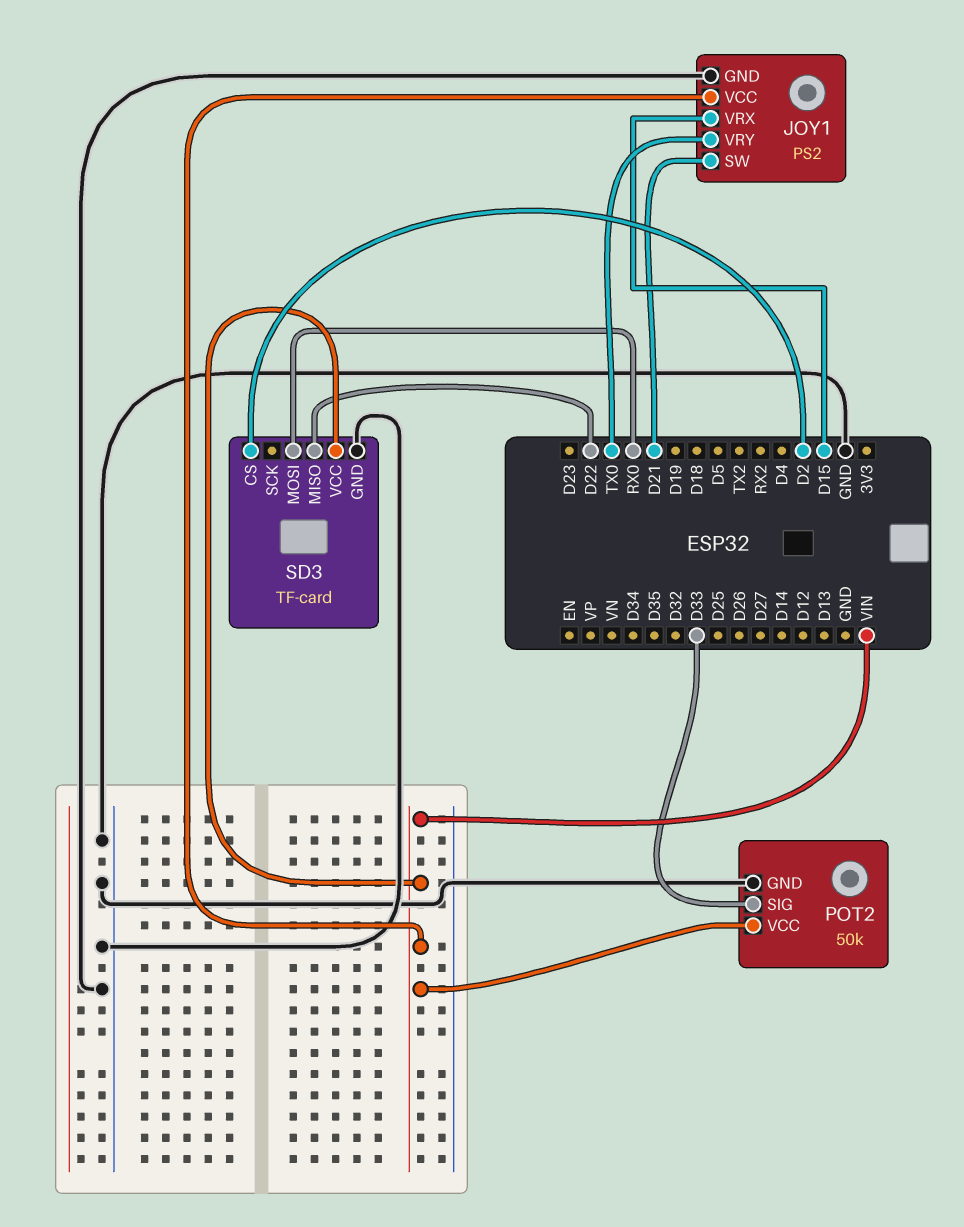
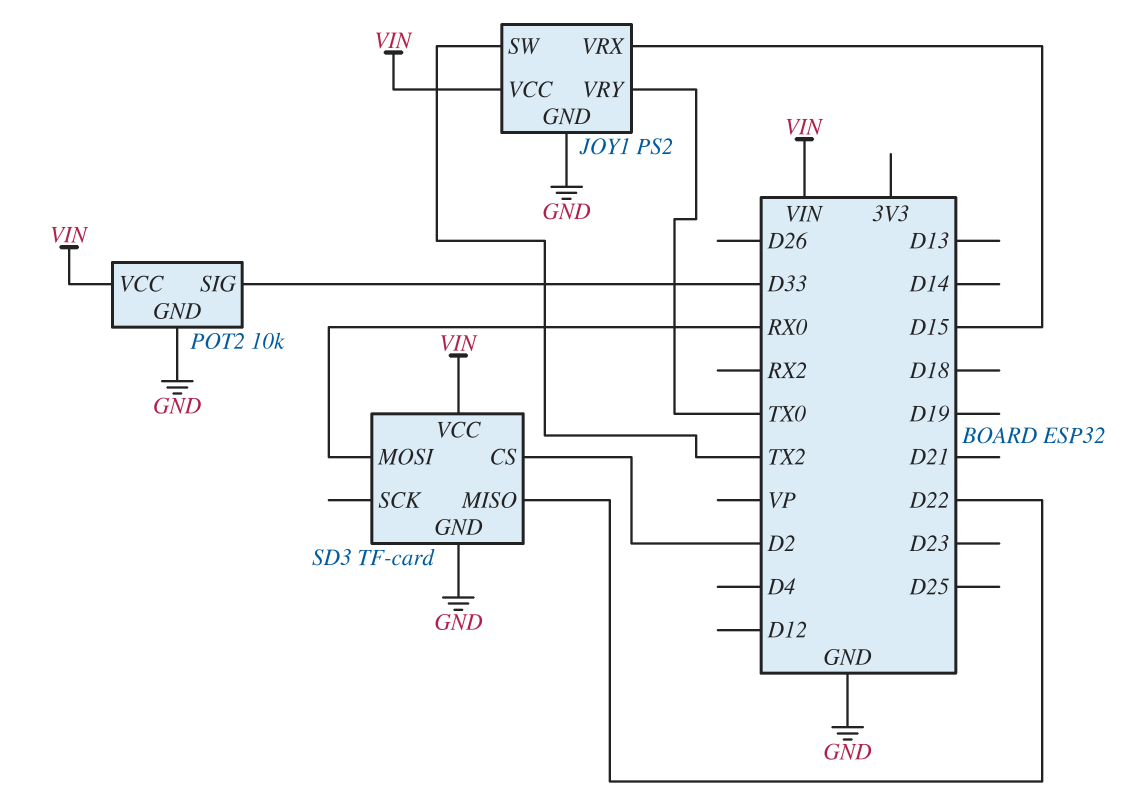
JOY1 pin SW: D21 -> TX2
POT2: 50k -> 10k

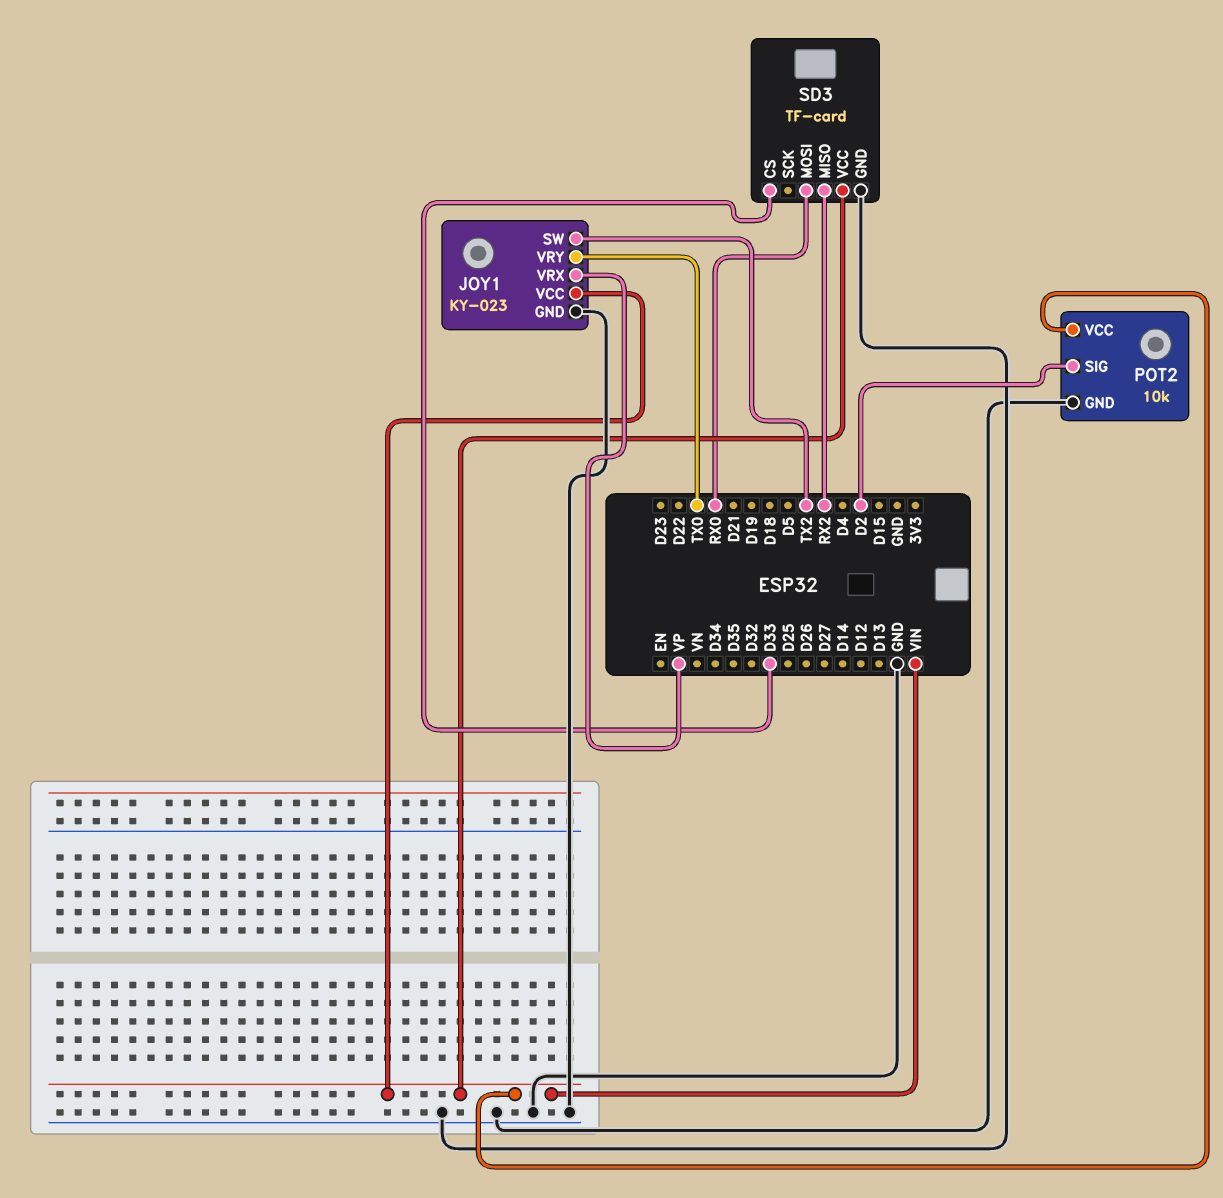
JOY1: PS2 -> KY-023
JOY1 pin VRX: D15 -> VP
POT2 pin SIG: D33 -> D2
SD3 pin CS: D2 -> D33
SD3 pin MISO: D22 -> RX2

